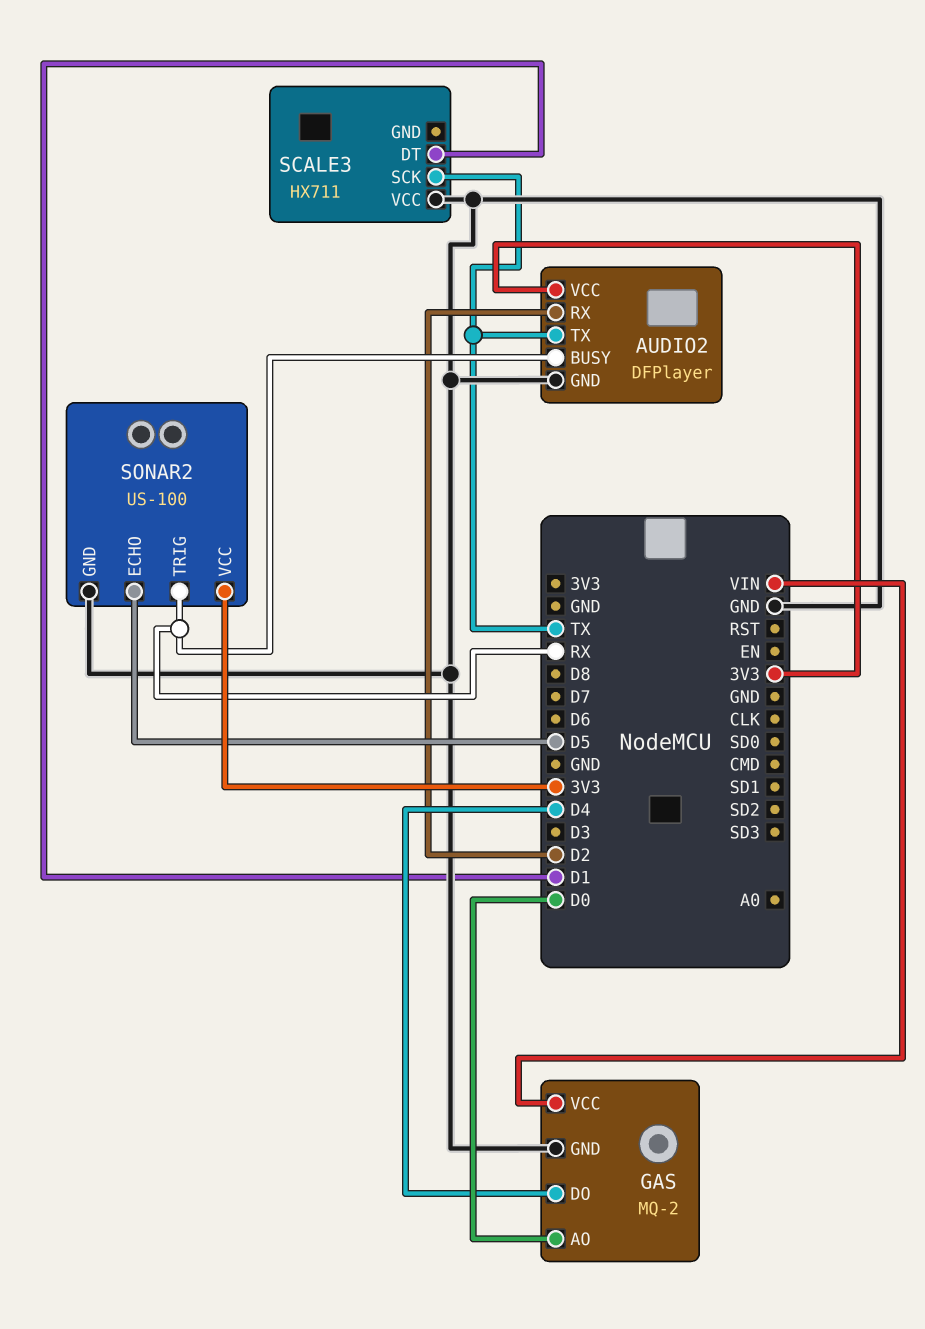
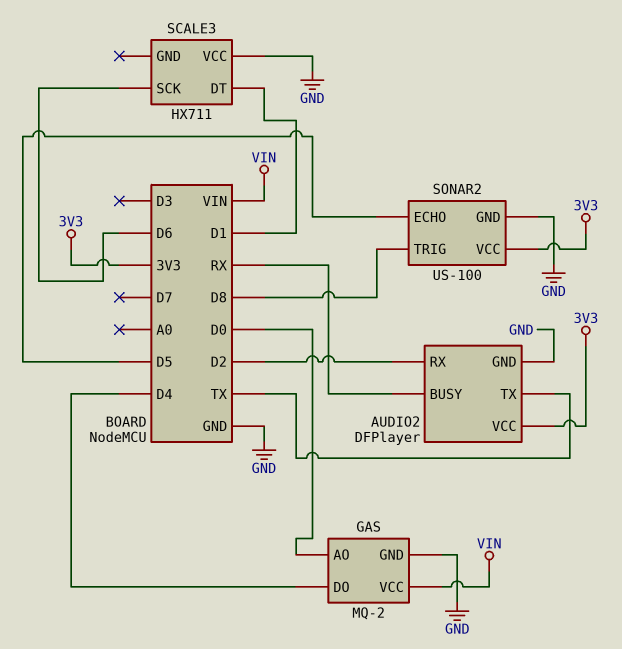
SCALE3 pin SCK: TX -> D6
SONAR2 pin TRIG: RX -> D8

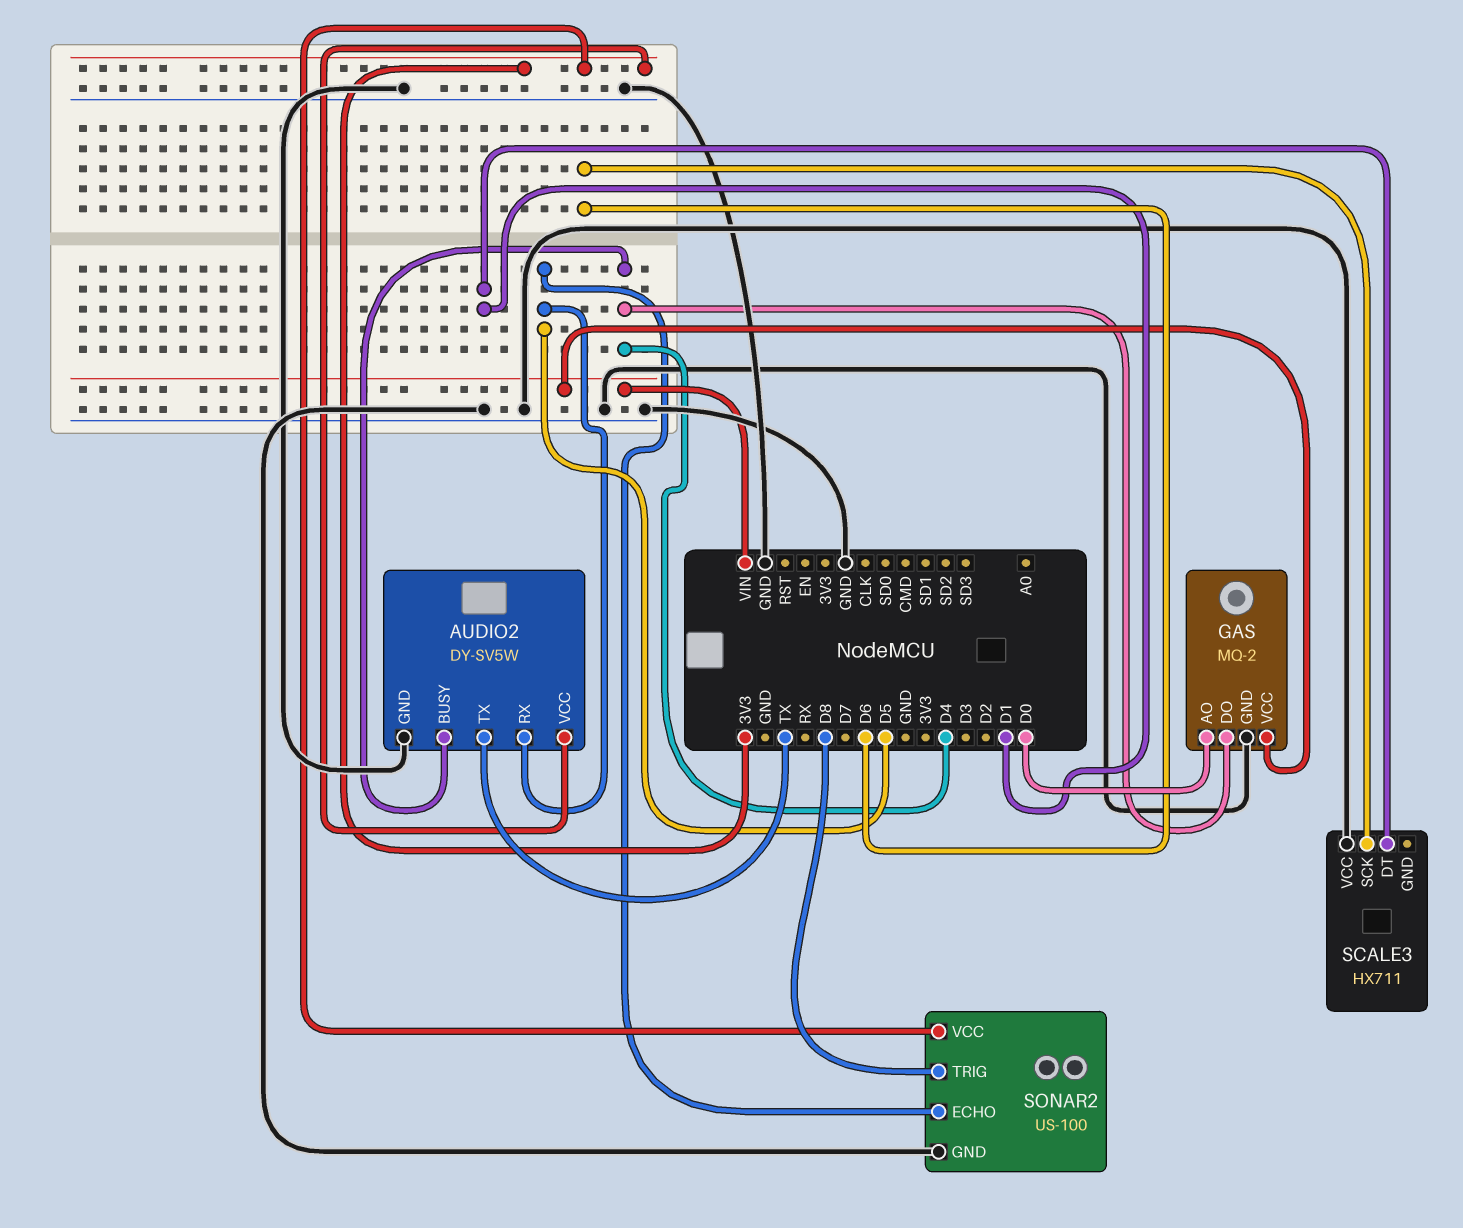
AUDIO2: DFPlayer -> DY-SV5W
AUDIO2 pin BUSY: RX -> D4
AUDIO2 pin RX: D2 -> D5

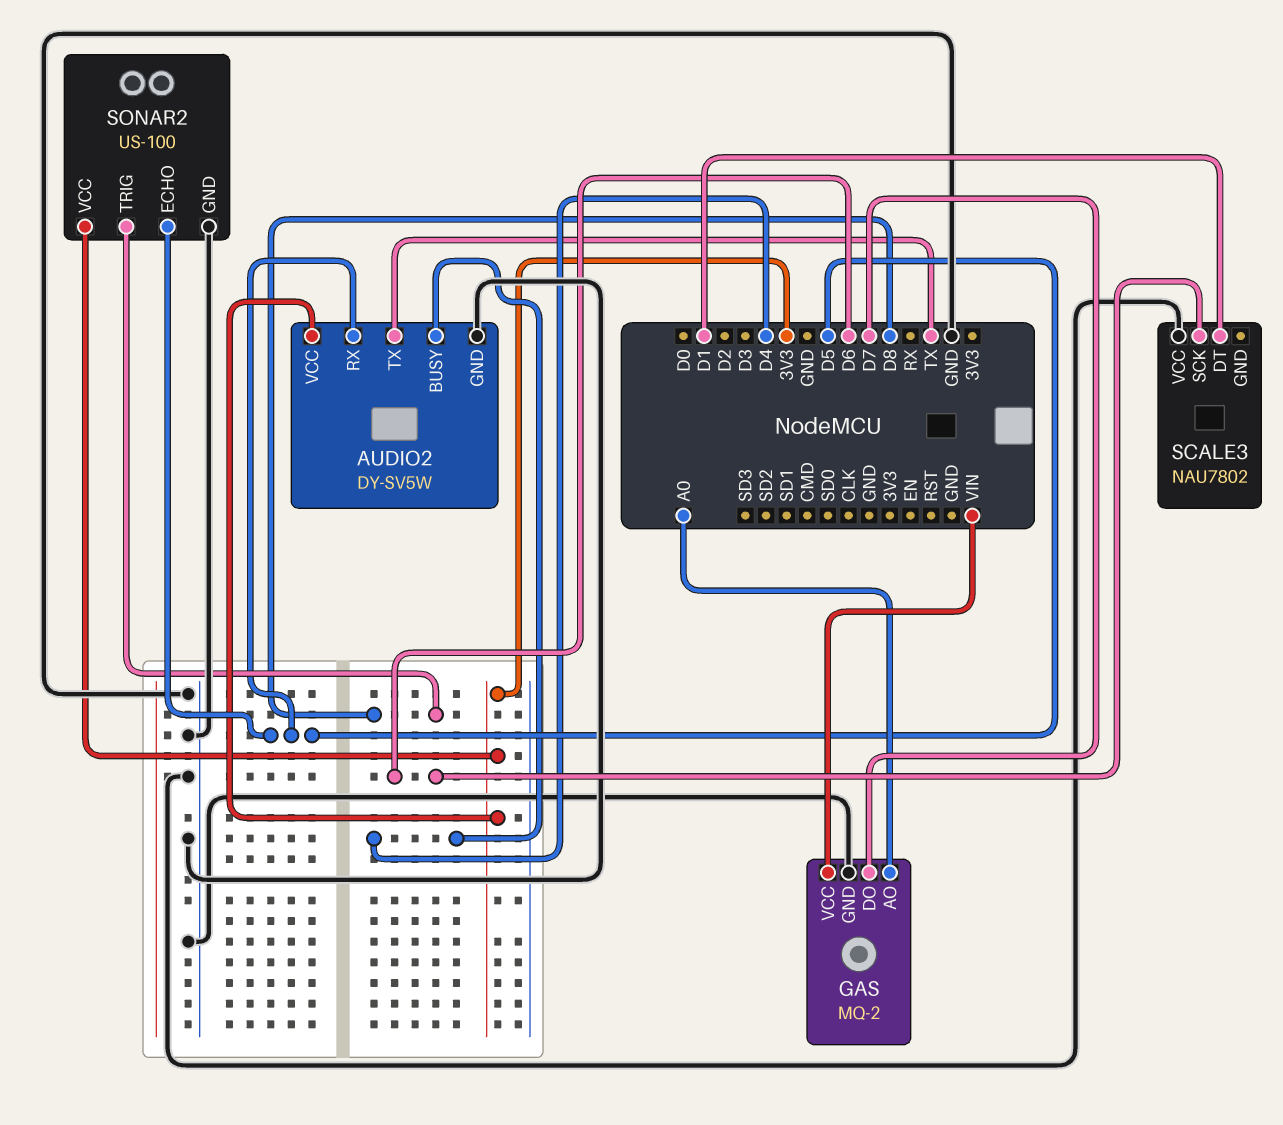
GAS pin AO: D0 -> A0
GAS pin DO: D4 -> D7
SCALE3: HX711 -> NAU7802

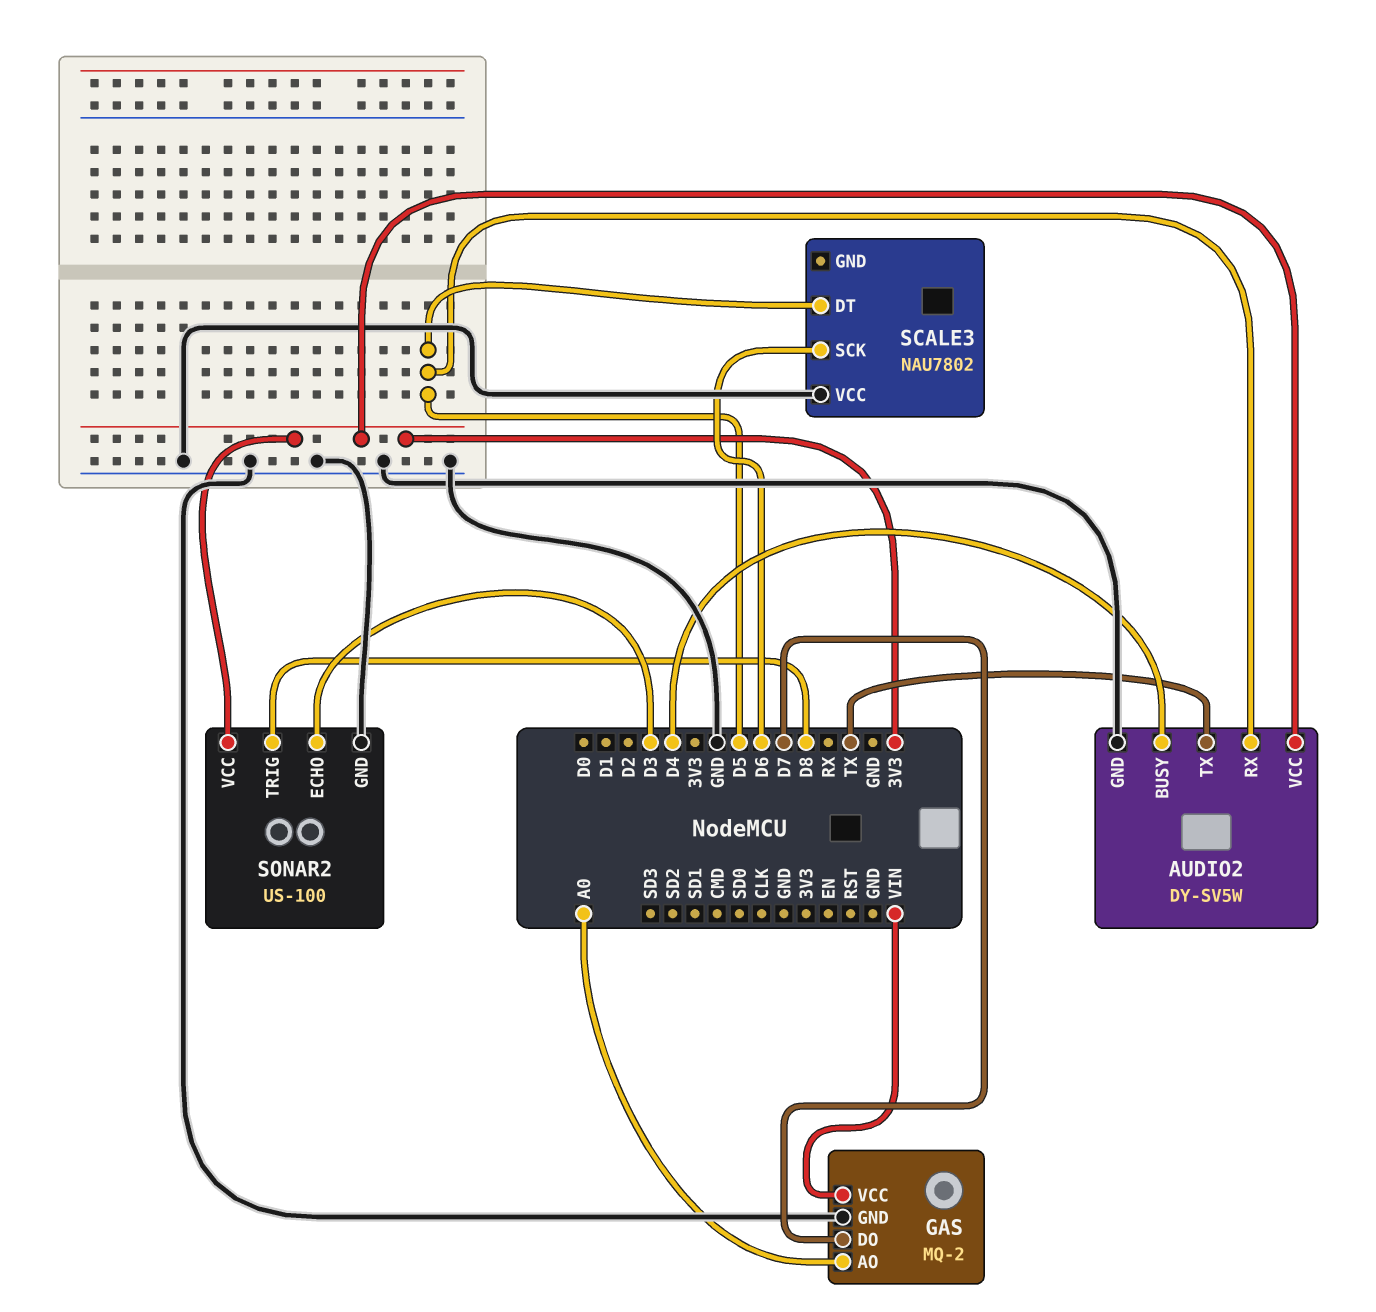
SCALE3 pin DT: D1 -> D5
SONAR2 pin ECHO: D5 -> D3

